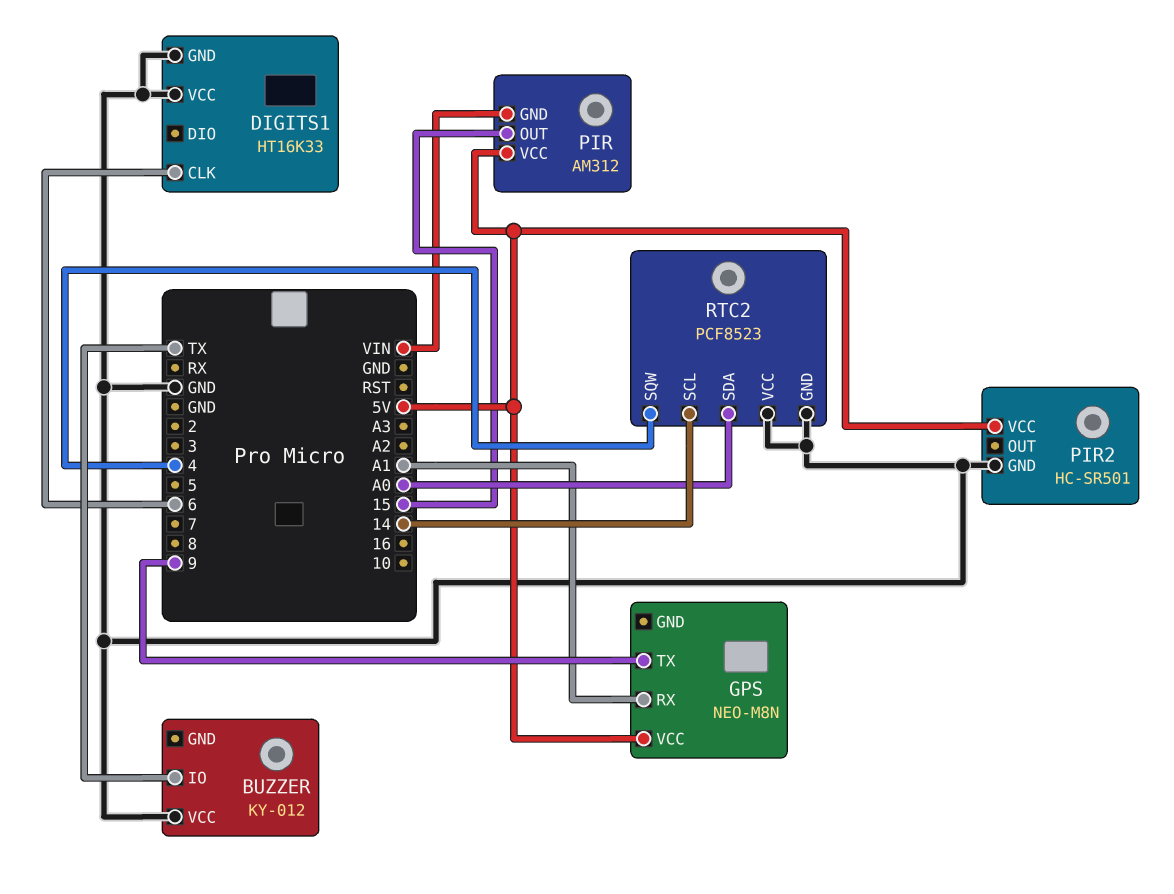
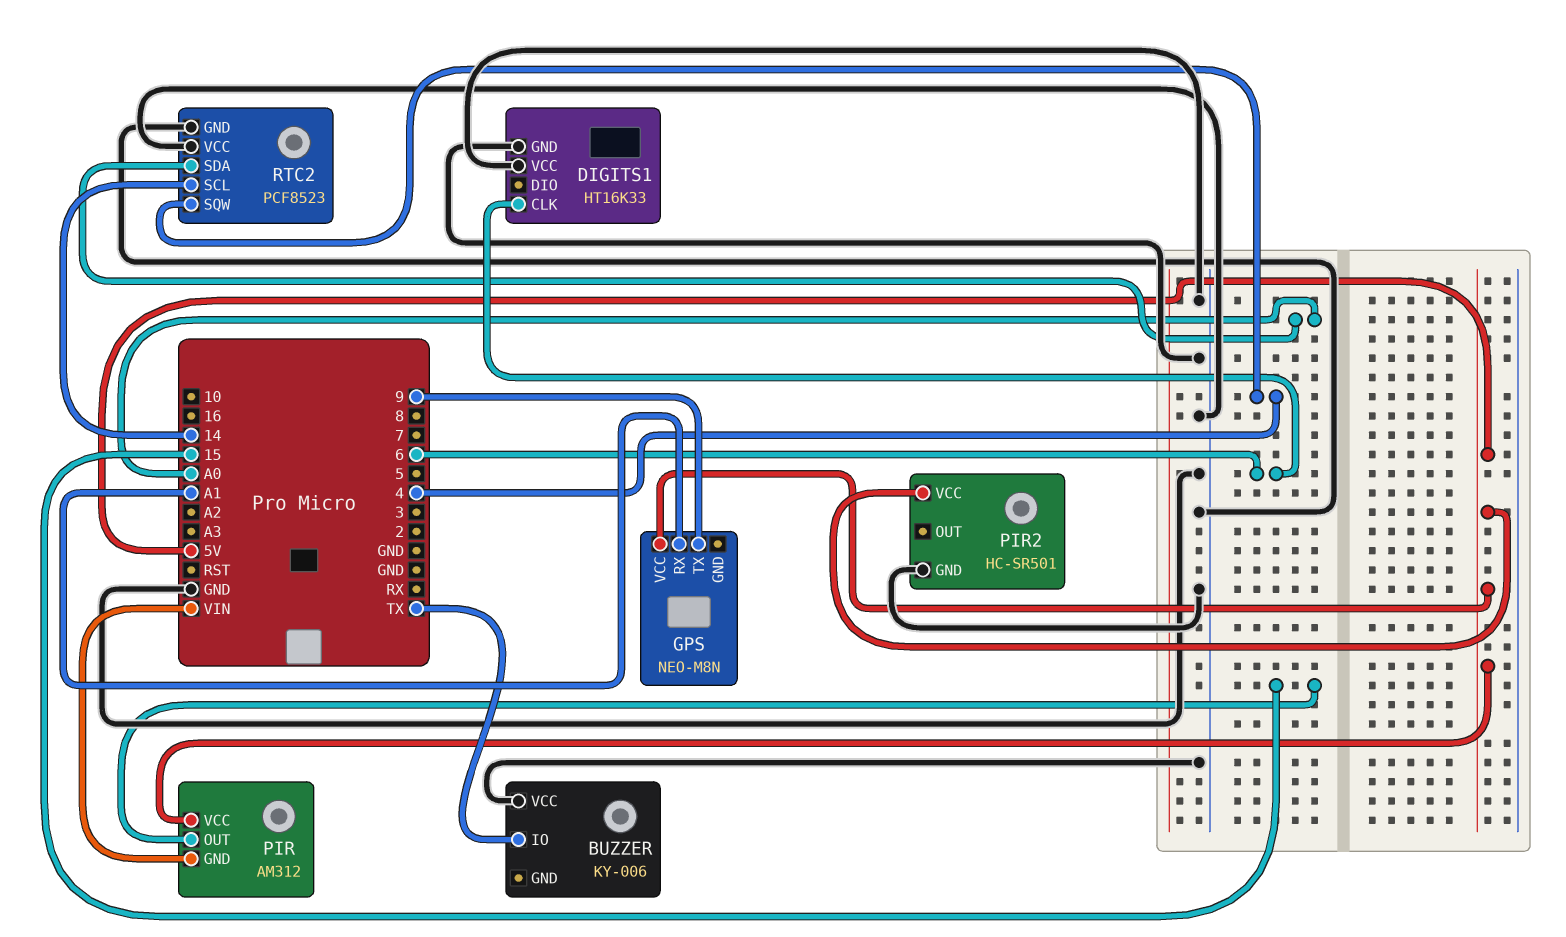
BUZZER: KY-012 -> KY-006

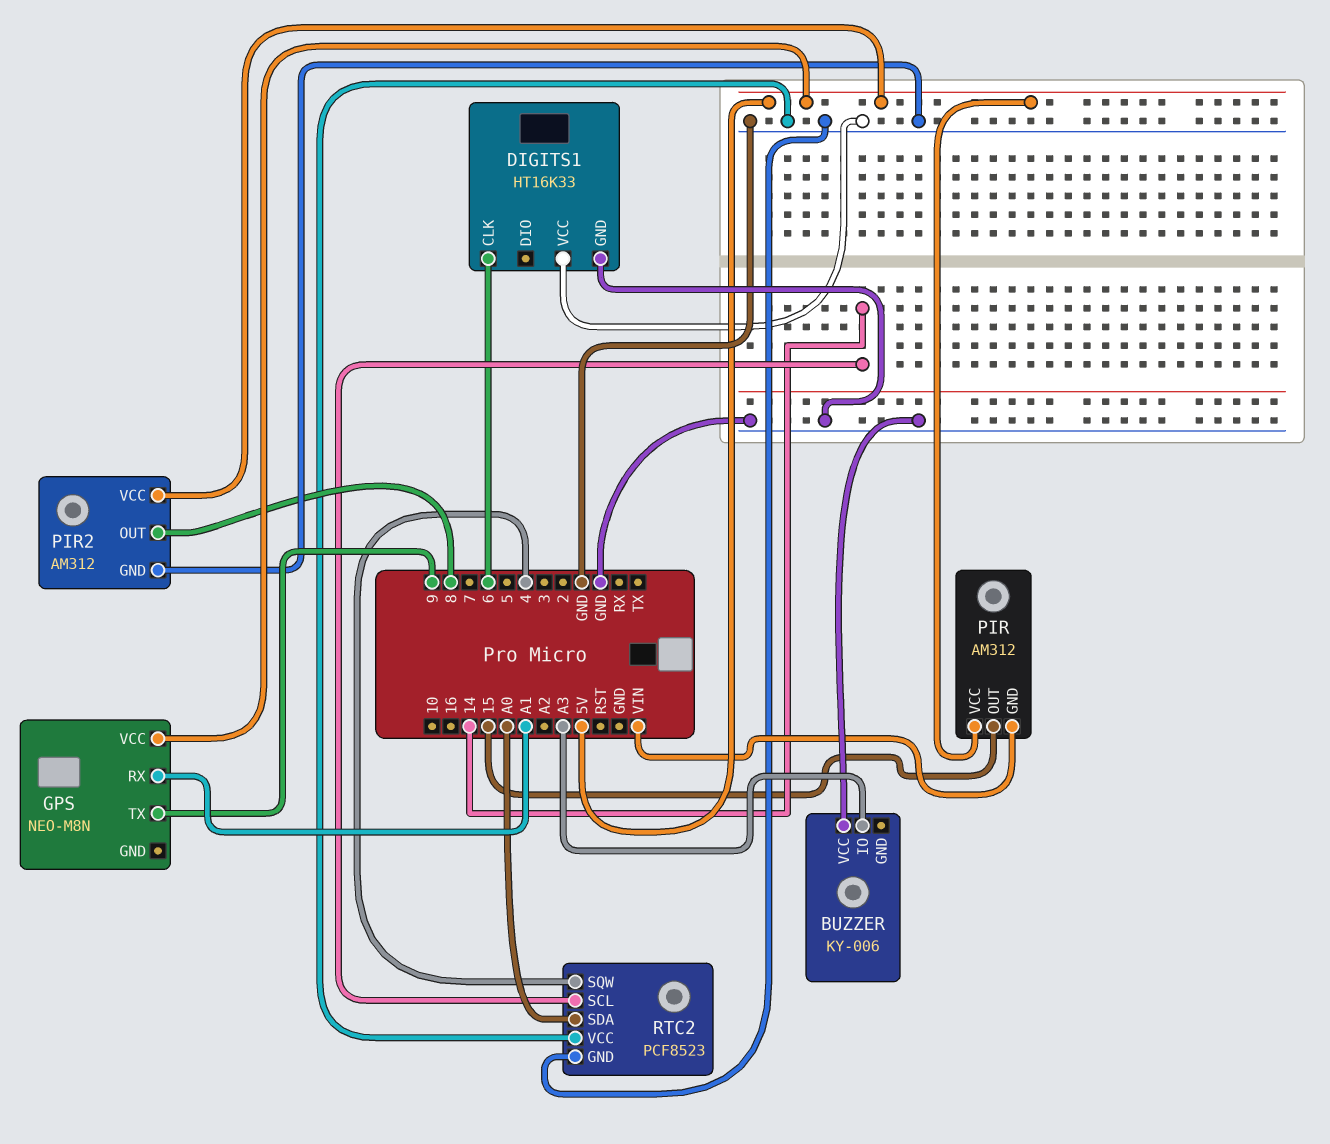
BUZZER pin IO: TX -> A3
PIR2: HC-SR501 -> AM312
PIR2 pin OUT: none -> 8

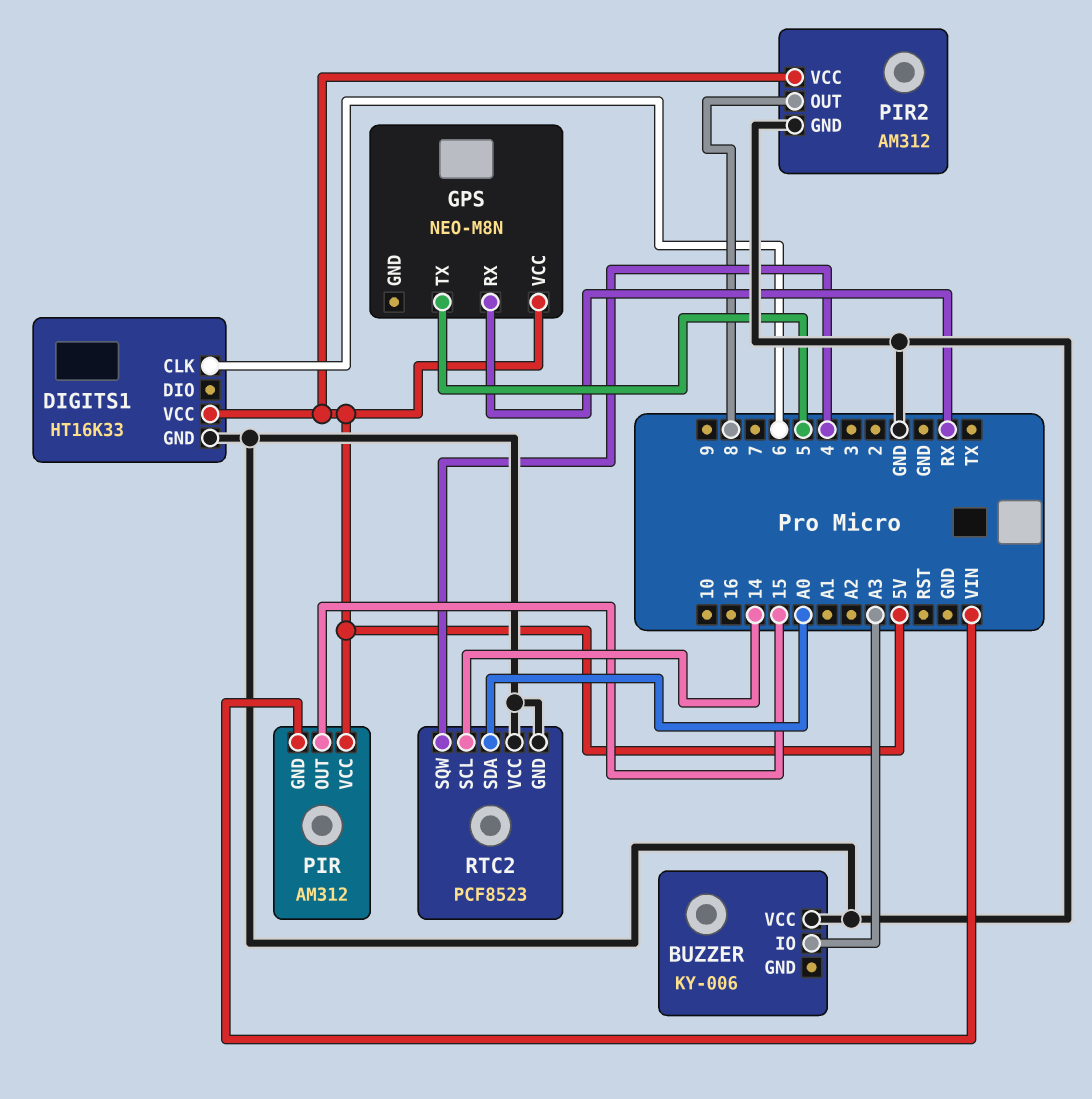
DIGITS1 pin VCC: GND -> 5V
GPS pin RX: A1 -> RX
GPS pin TX: 9 -> 5

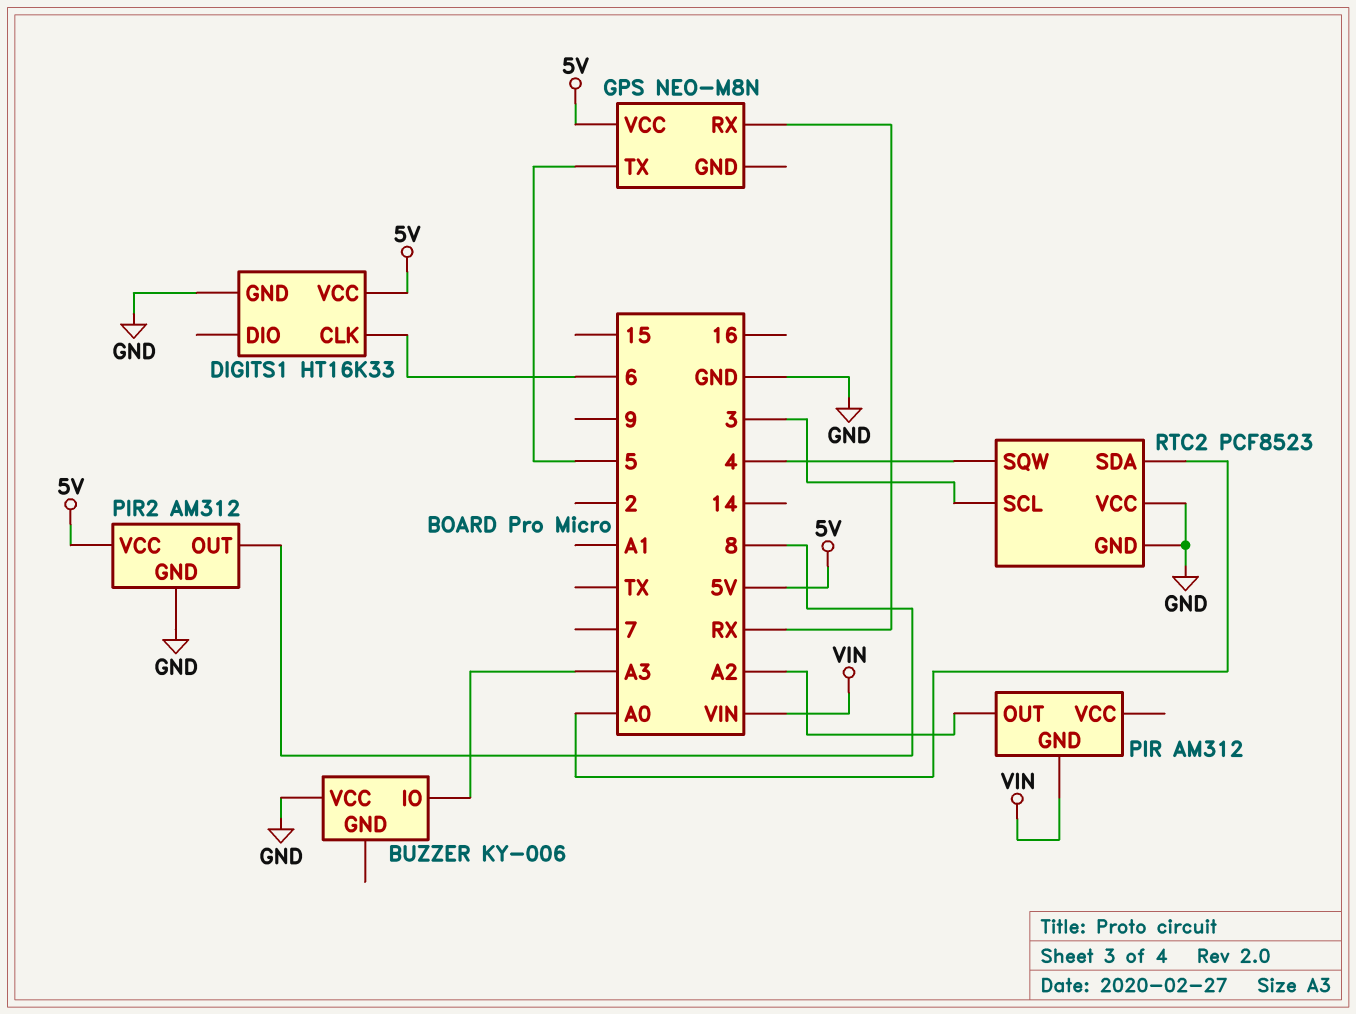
PIR pin OUT: 15 -> A2
PIR pin VCC: 5V -> none
RTC2 pin SCL: 14 -> 3

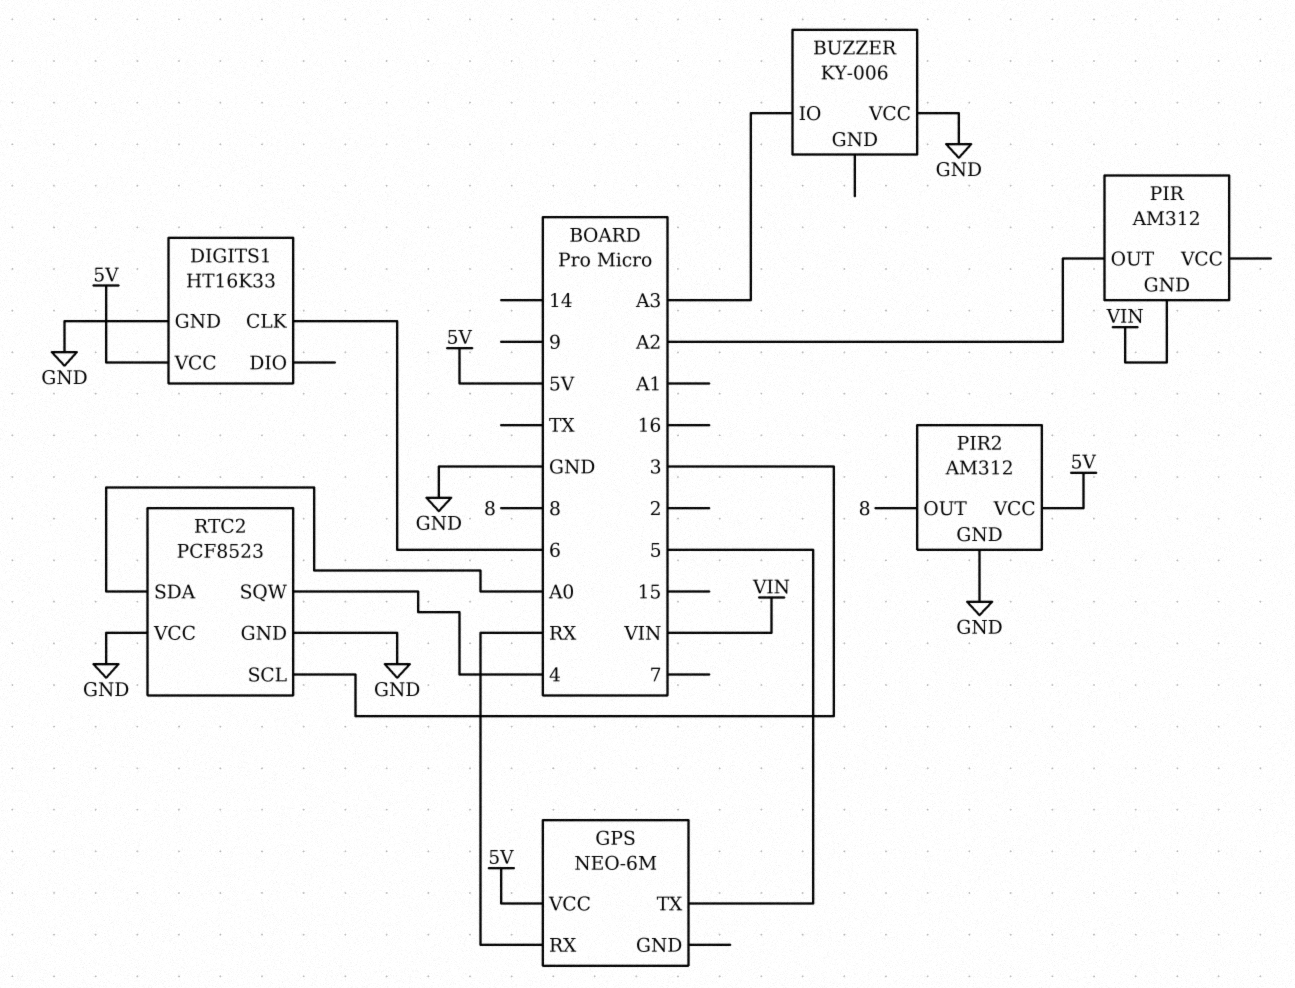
GPS: NEO-M8N -> NEO-6M

